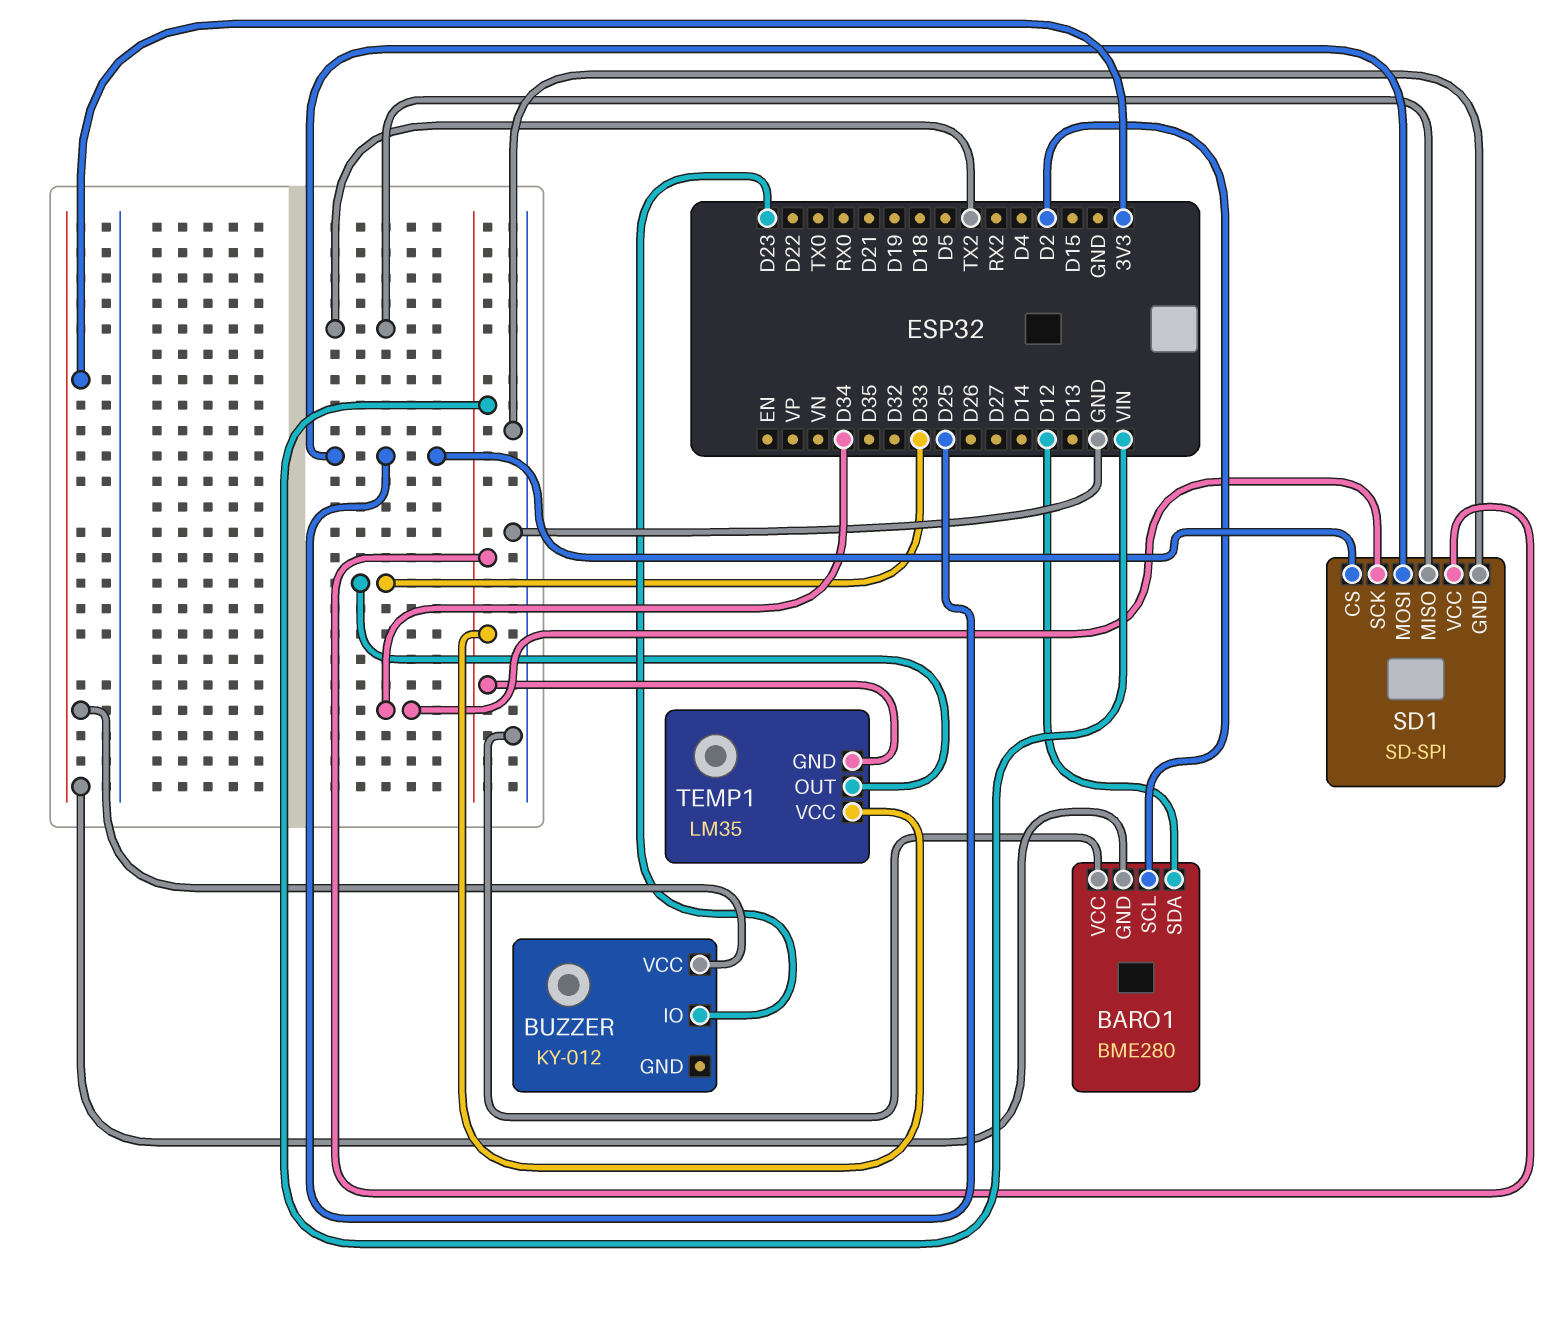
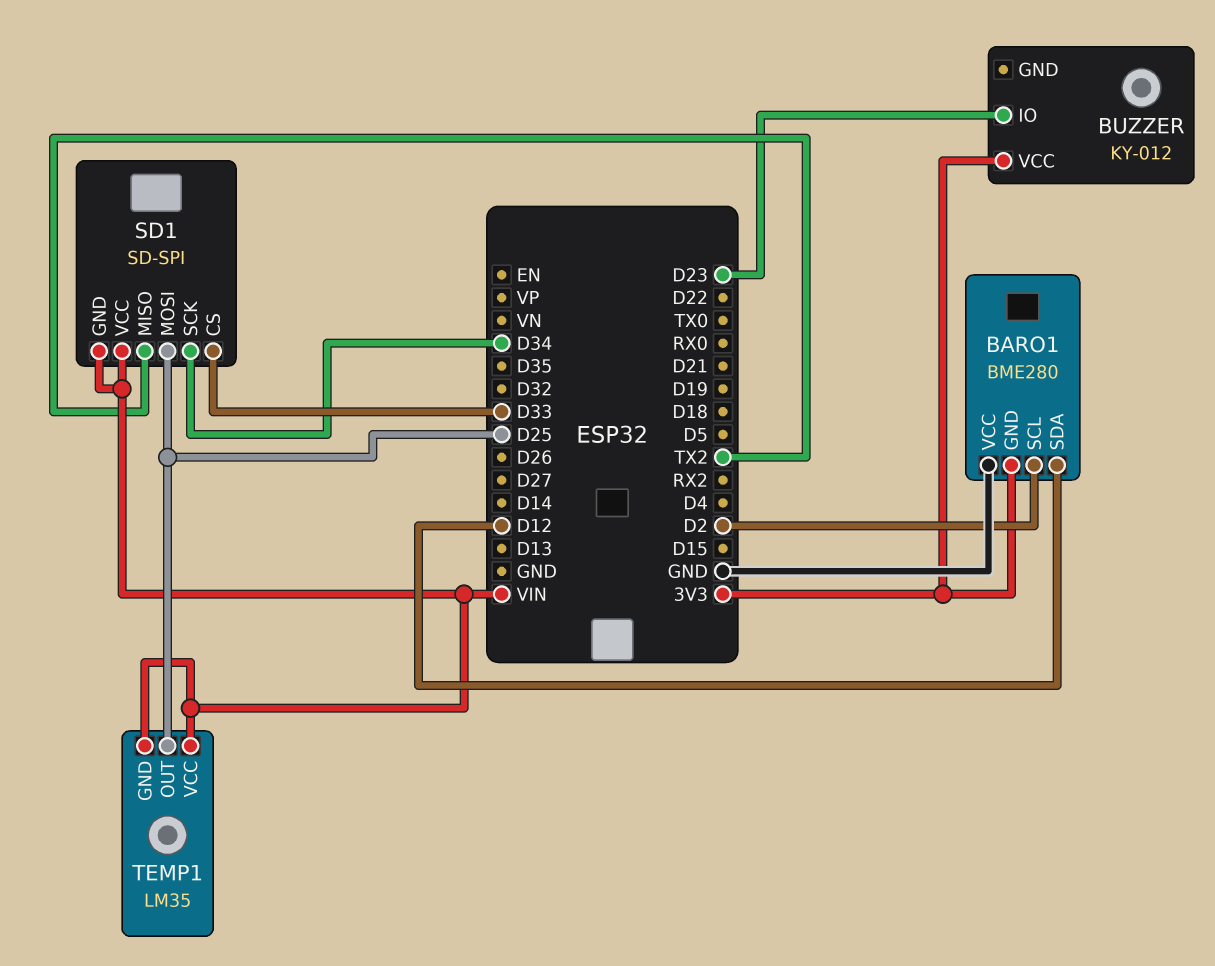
SD1 pin CS: D25 -> D33
SD1 pin GND: GND -> VIN
TEMP1 pin OUT: D33 -> D25

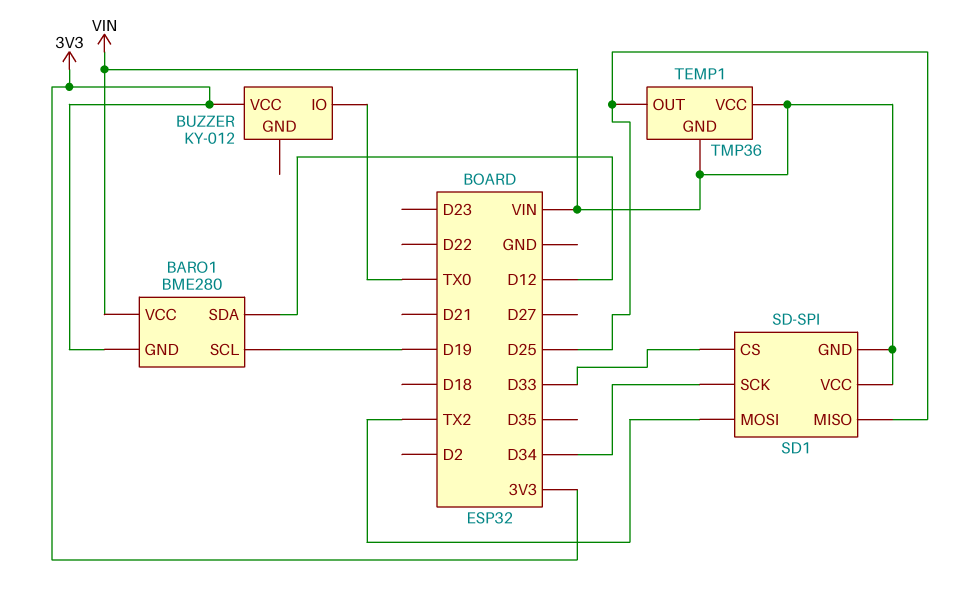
BARO1 pin SCL: D2 -> D19
BARO1 pin VCC: GND -> VIN
BUZZER pin IO: D23 -> TX0
SD1 pin MISO: TX2 -> D25
SD1 pin MOSI: D25 -> TX2
TEMP1: LM35 -> TMP36

